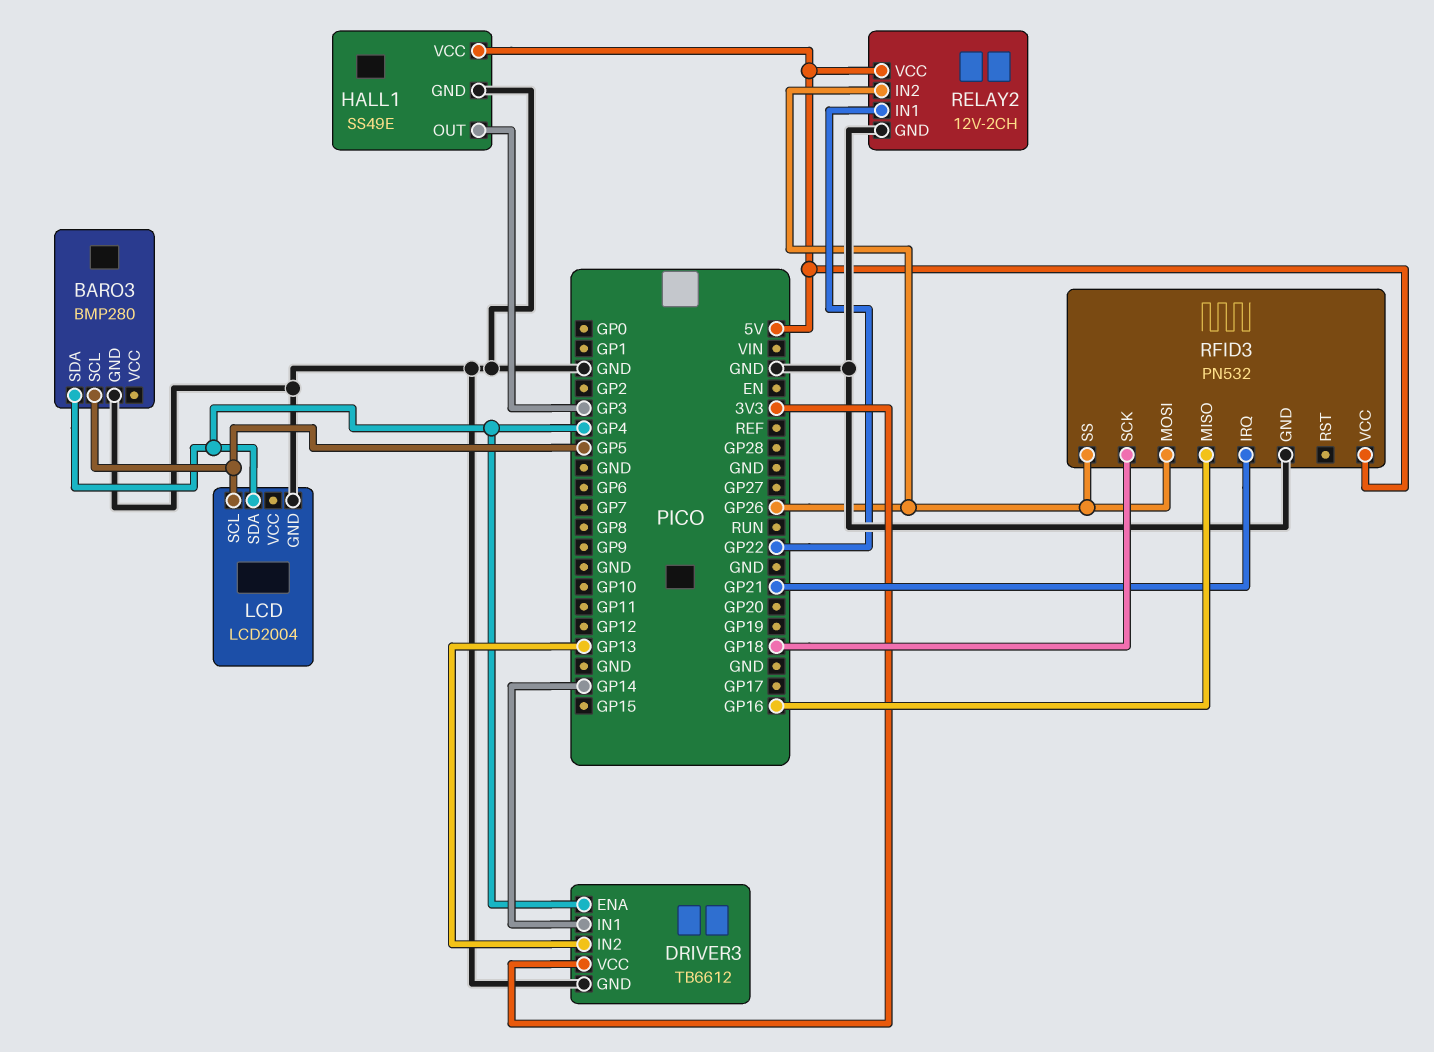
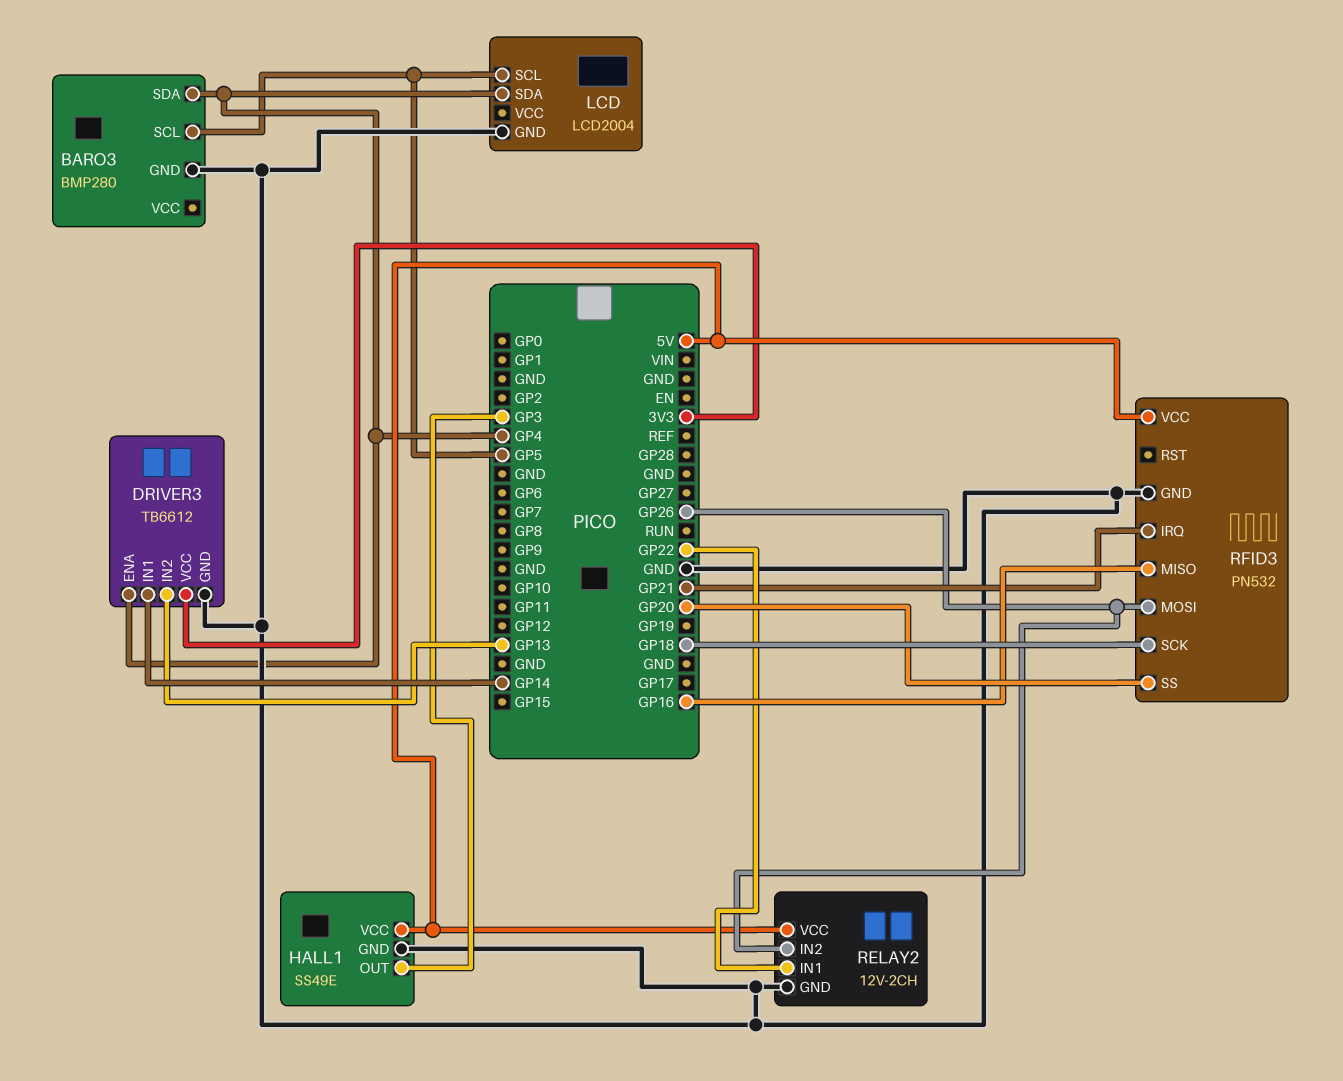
RFID3 pin SS: GP26 -> GP20

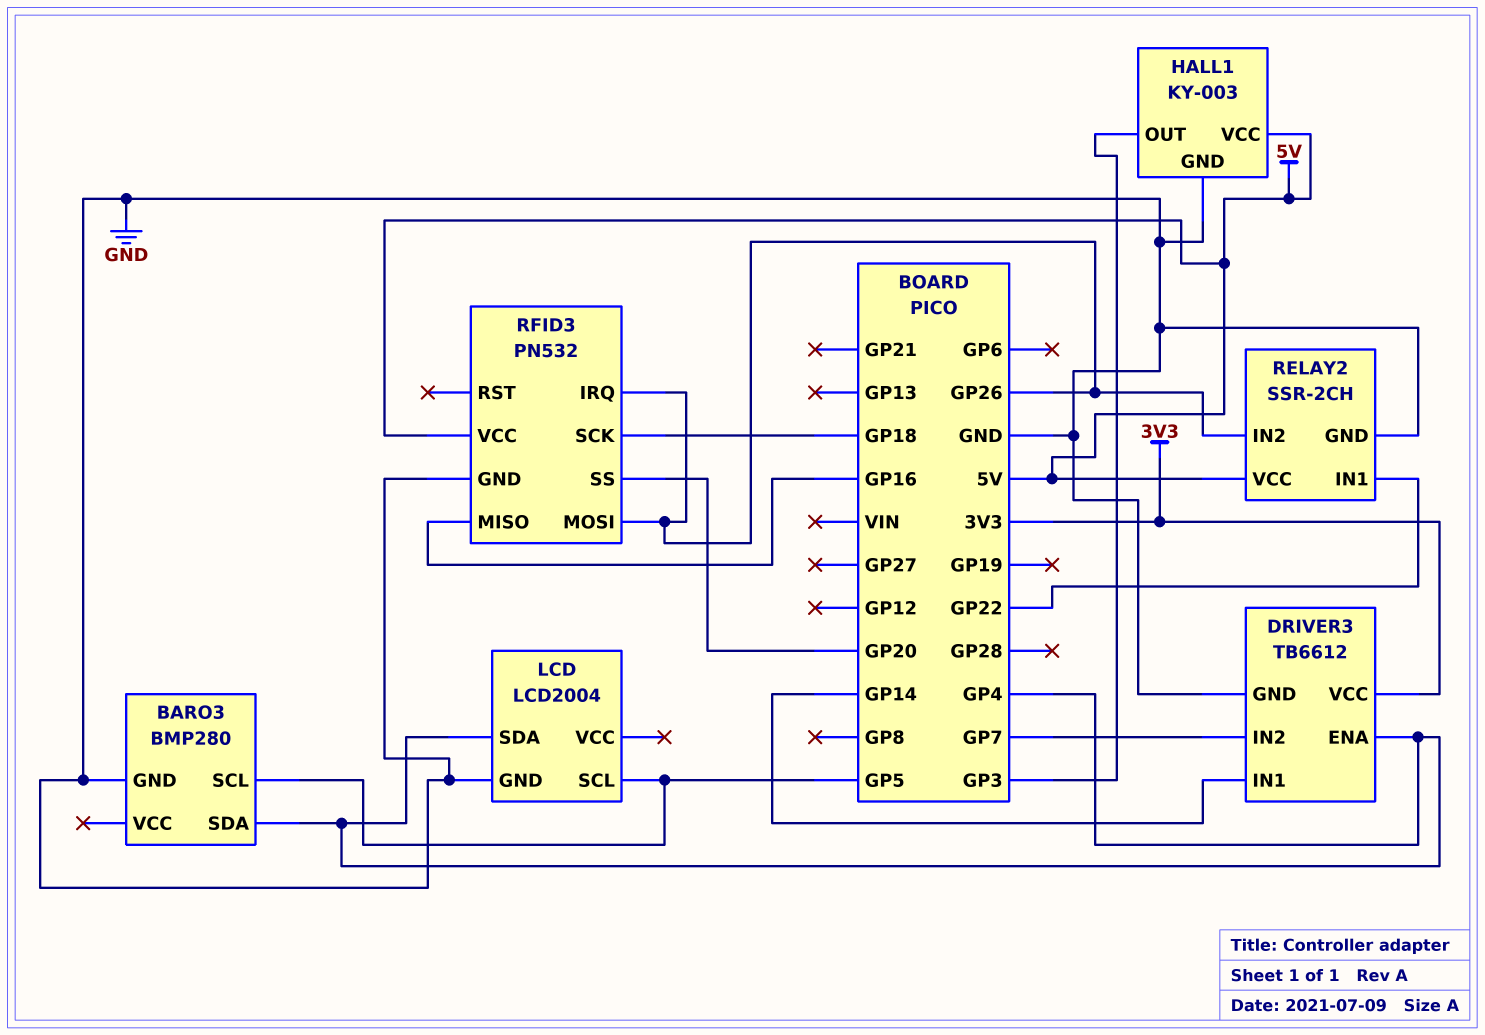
DRIVER3 pin IN2: GP13 -> GP7
HALL1: SS49E -> KY-003
RELAY2: 12V-2CH -> SSR-2CH
RFID3 pin IRQ: GP21 -> GP26

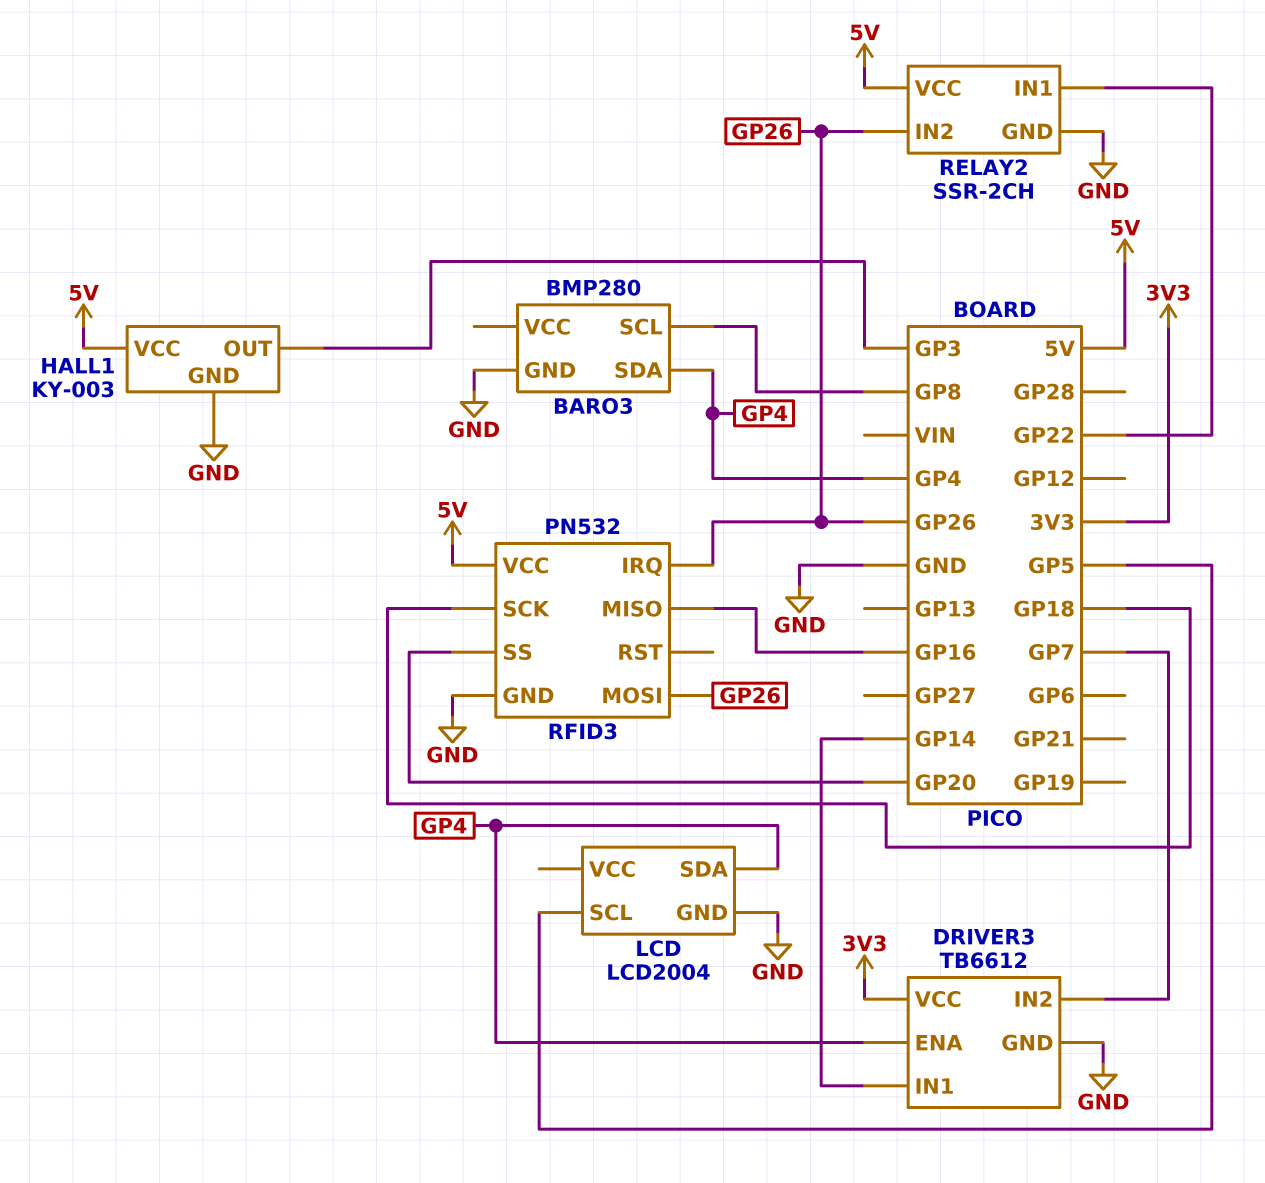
BARO3 pin SCL: GP5 -> GP8

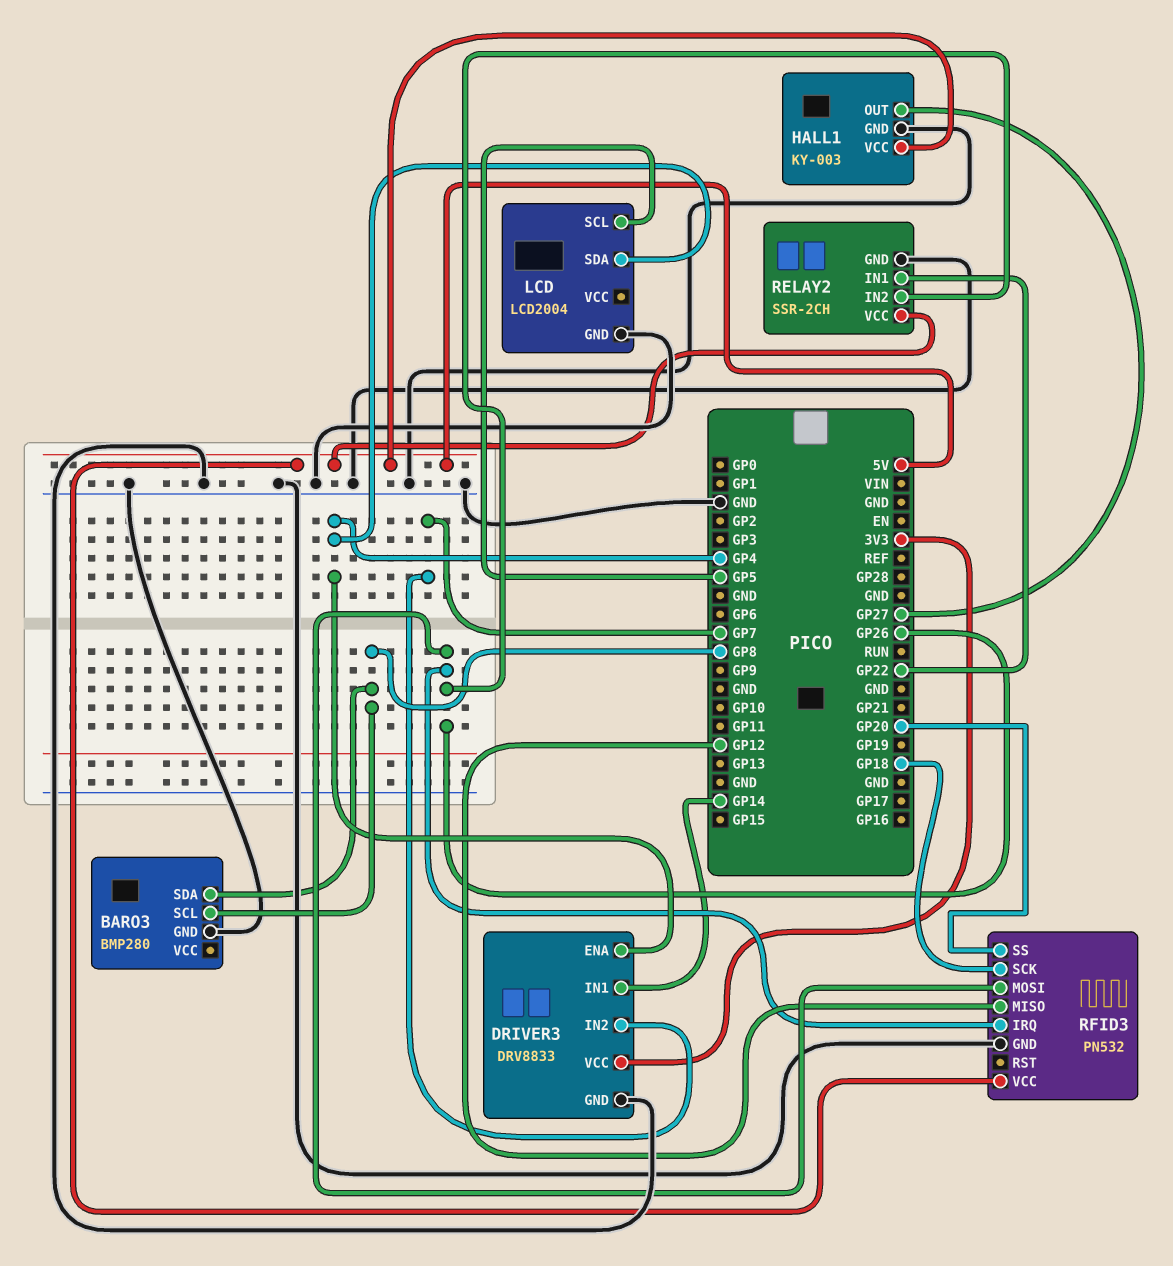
BARO3 pin SDA: GP4 -> GP8
DRIVER3: TB6612 -> DRV8833
HALL1 pin OUT: GP3 -> GP27
RFID3 pin MISO: GP16 -> GP12

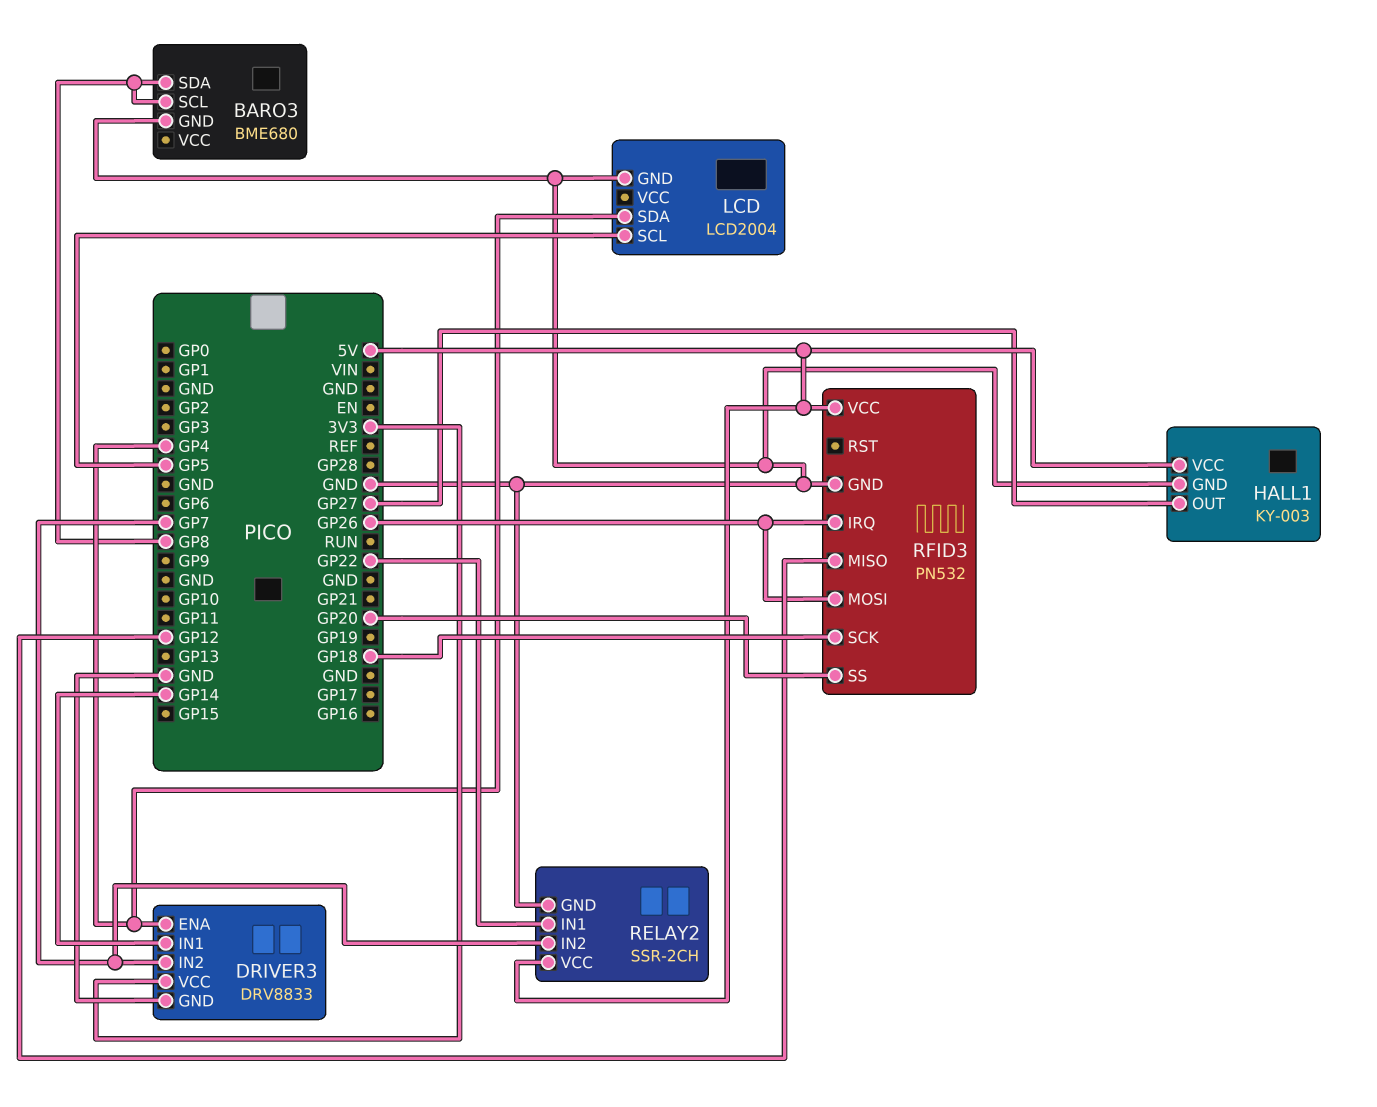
BARO3: BMP280 -> BME680
RELAY2 pin IN2: GP26 -> GP7

